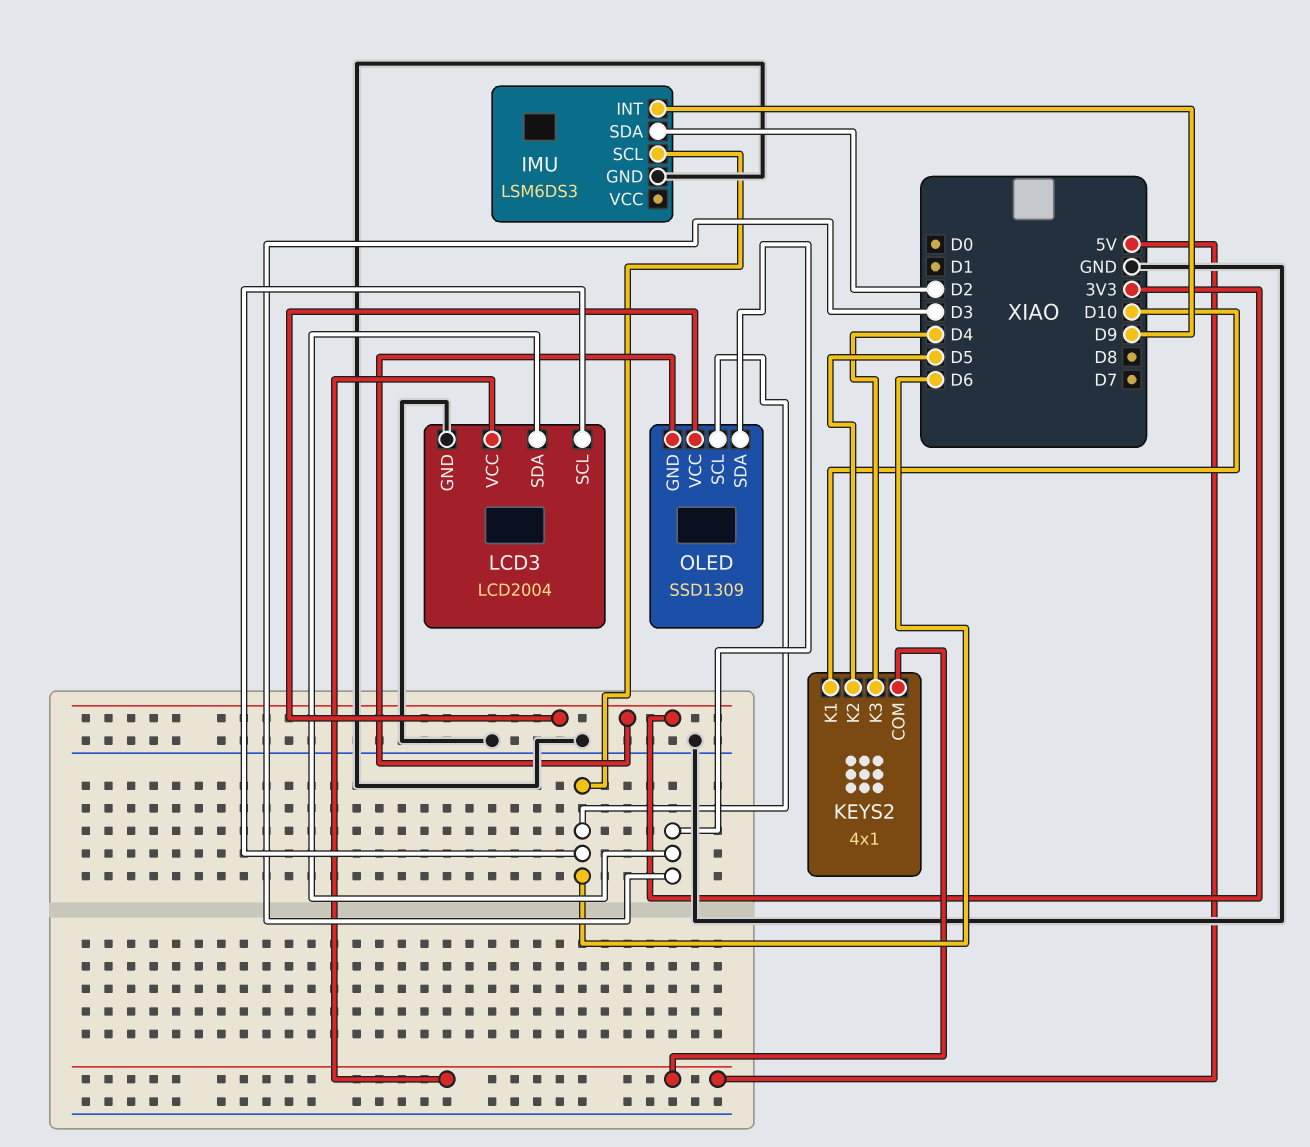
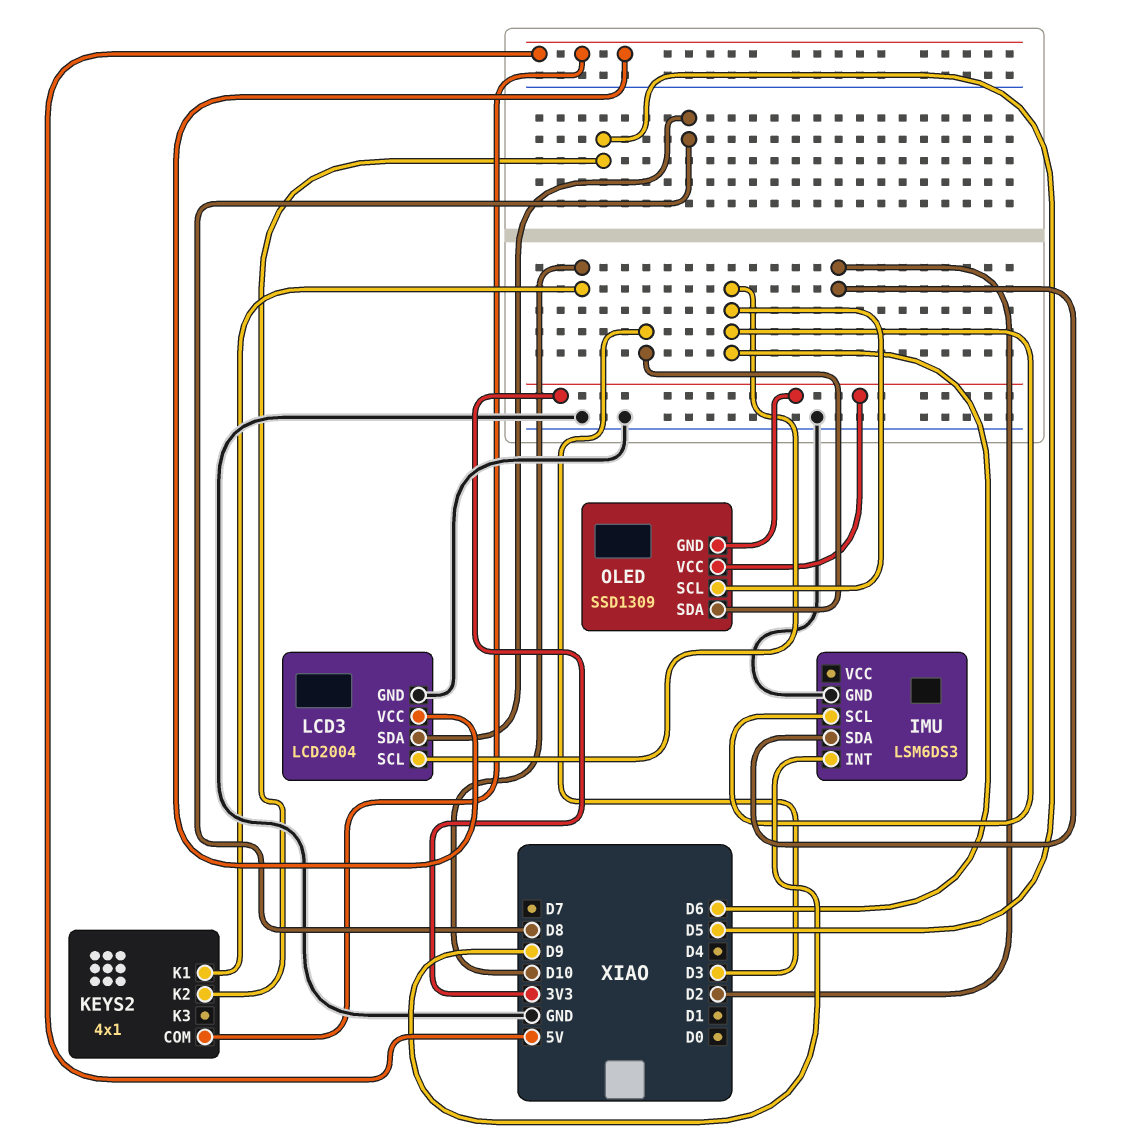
KEYS2 pin K3: D4 -> none
LCD3 pin SDA: D3 -> D8

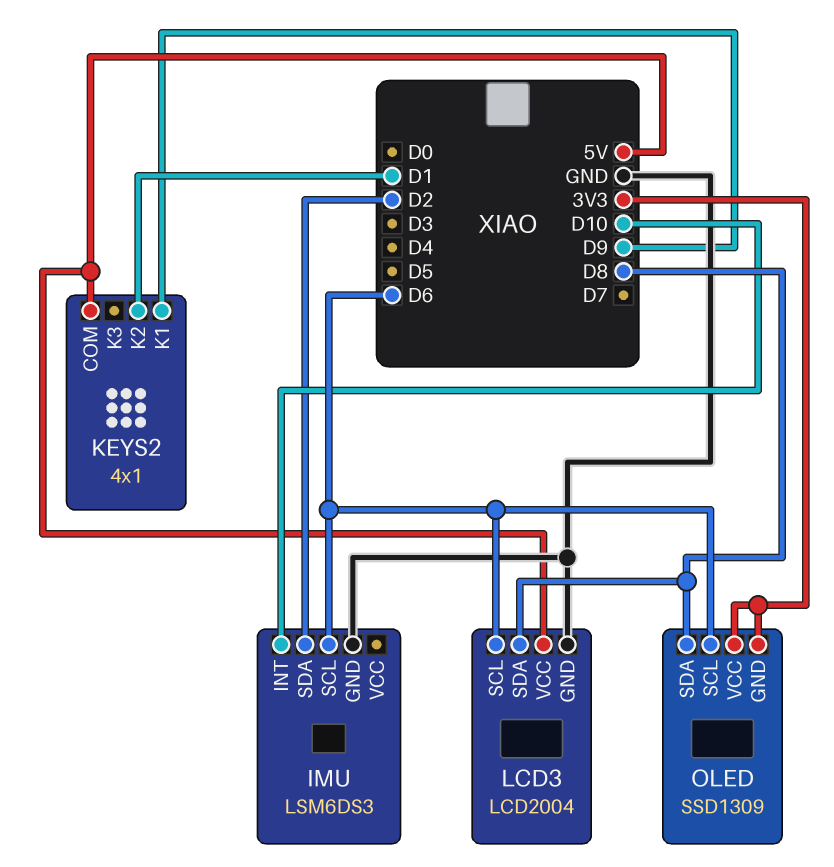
IMU pin INT: D9 -> D10
KEYS2 pin K1: D10 -> D9
KEYS2 pin K2: D5 -> D1
OLED pin SDA: D3 -> D8

